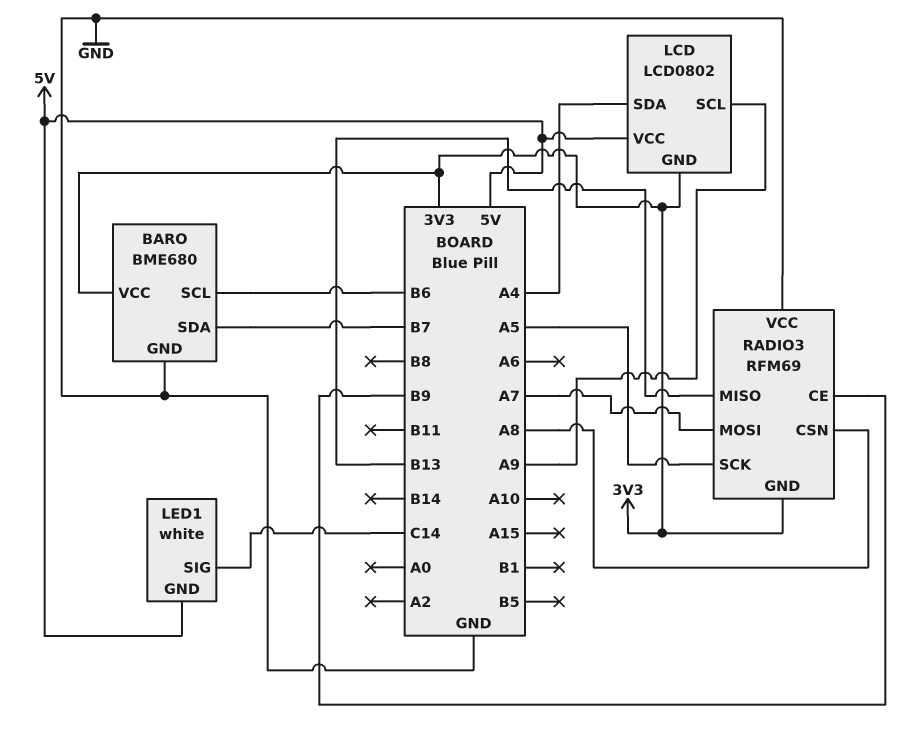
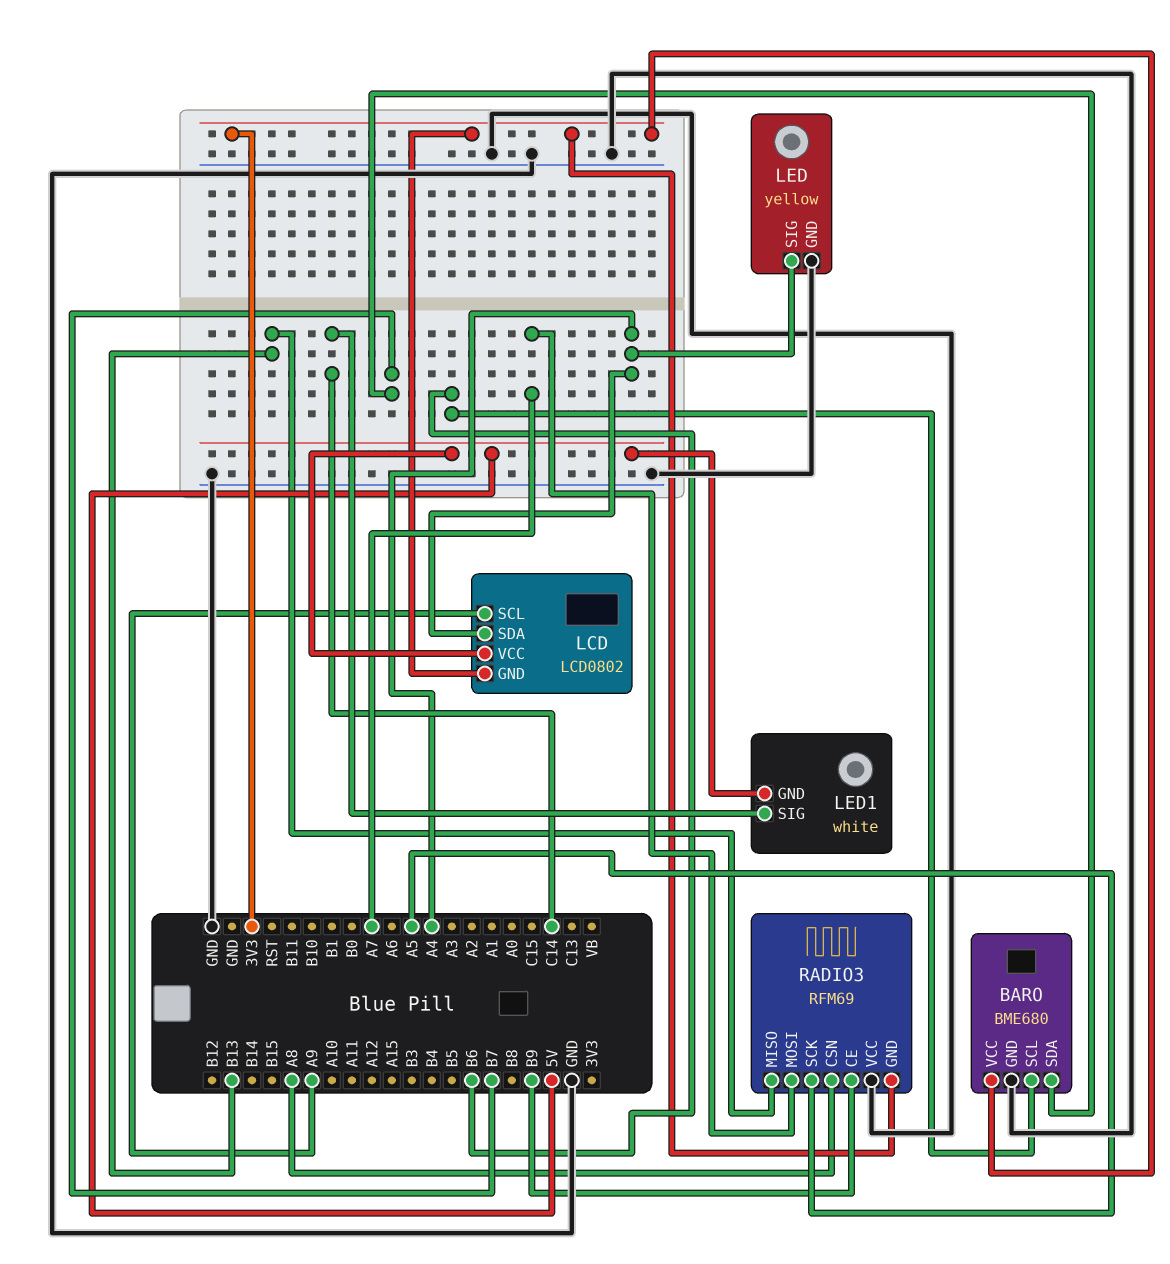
LED: none -> yellow
LED pin GND: none -> GND
LED pin SIG: none -> A4

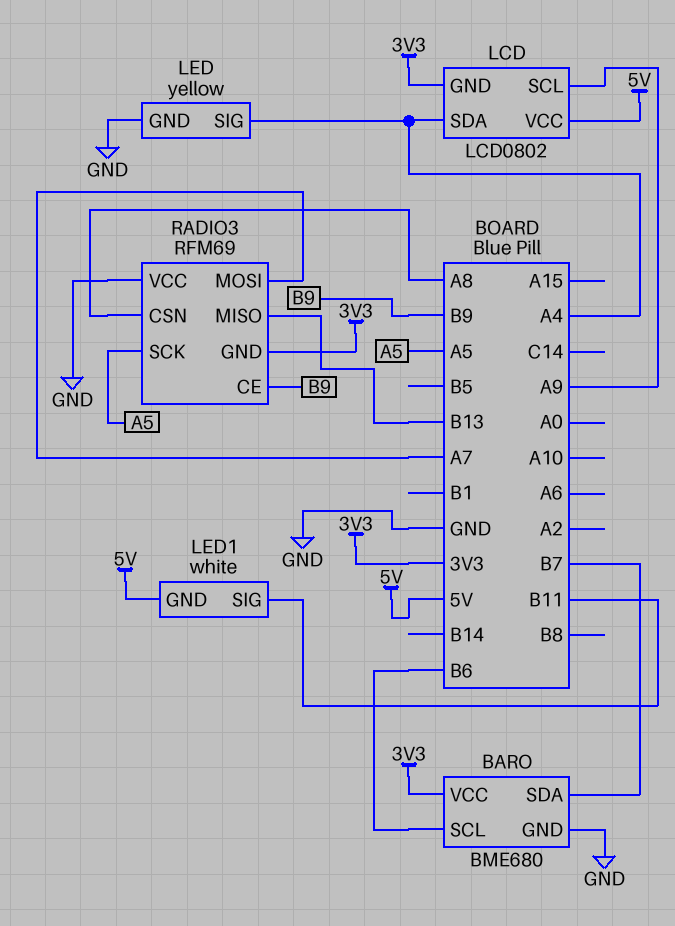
LED1 pin SIG: C14 -> B11

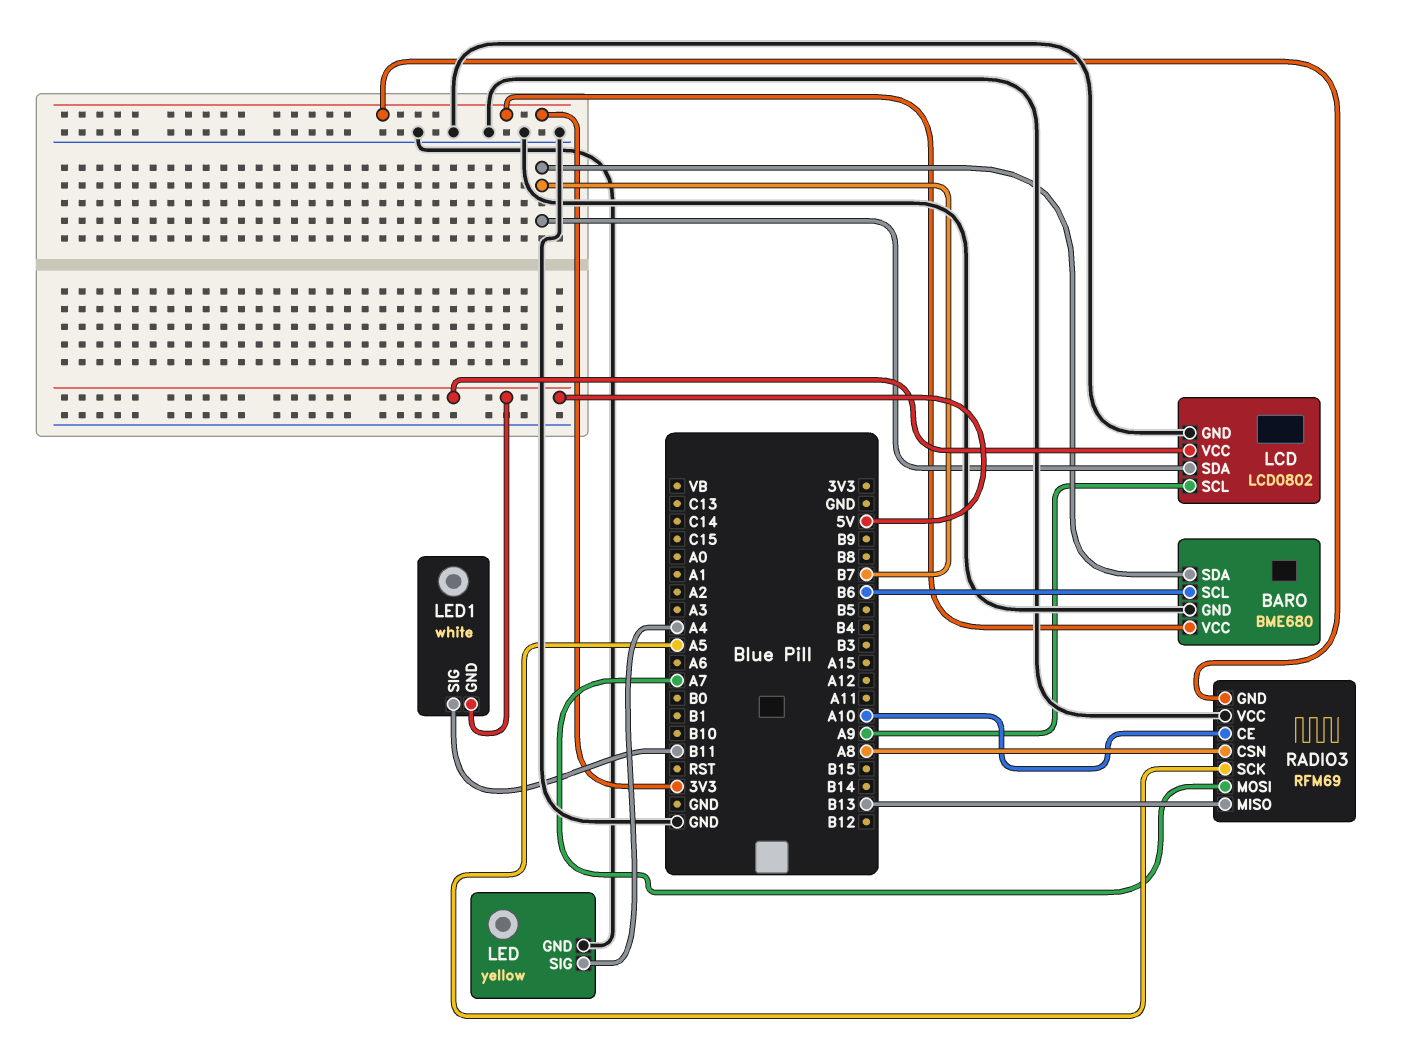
LCD pin GND: 3V3 -> GND
LCD pin SDA: A4 -> B7
RADIO3 pin CE: B9 -> A10

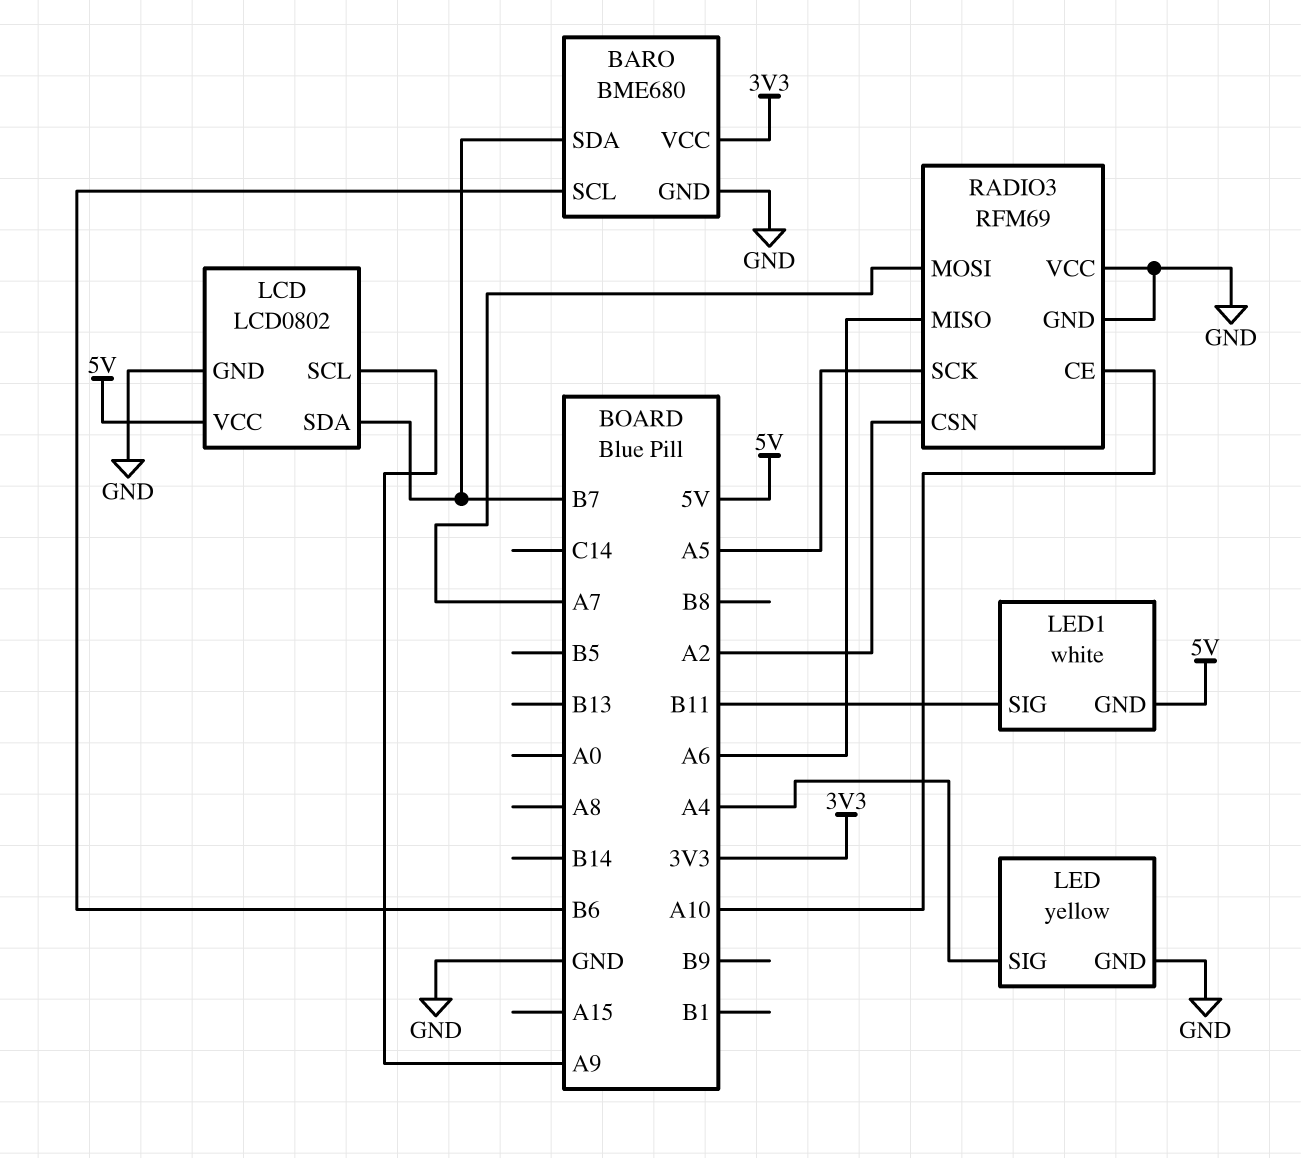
RADIO3 pin CSN: A8 -> A2
RADIO3 pin GND: 3V3 -> GND
RADIO3 pin MISO: B13 -> A6

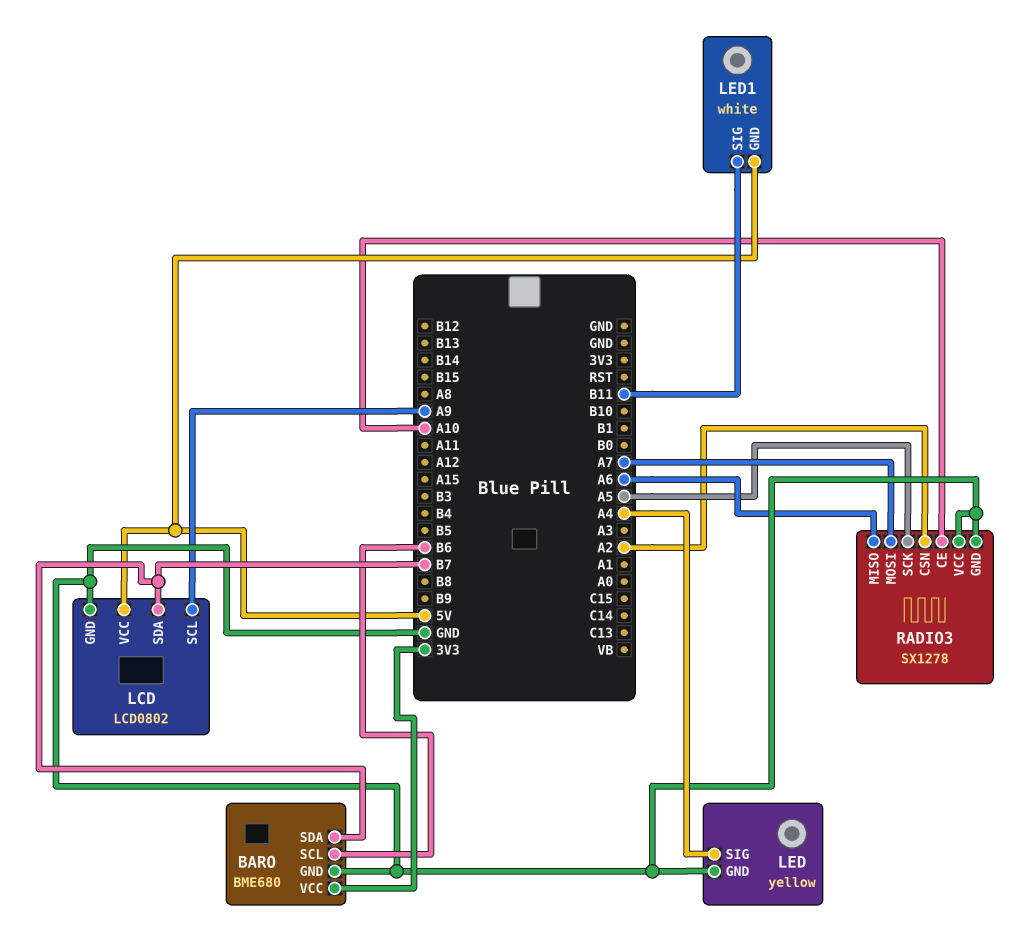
RADIO3: RFM69 -> SX1278

